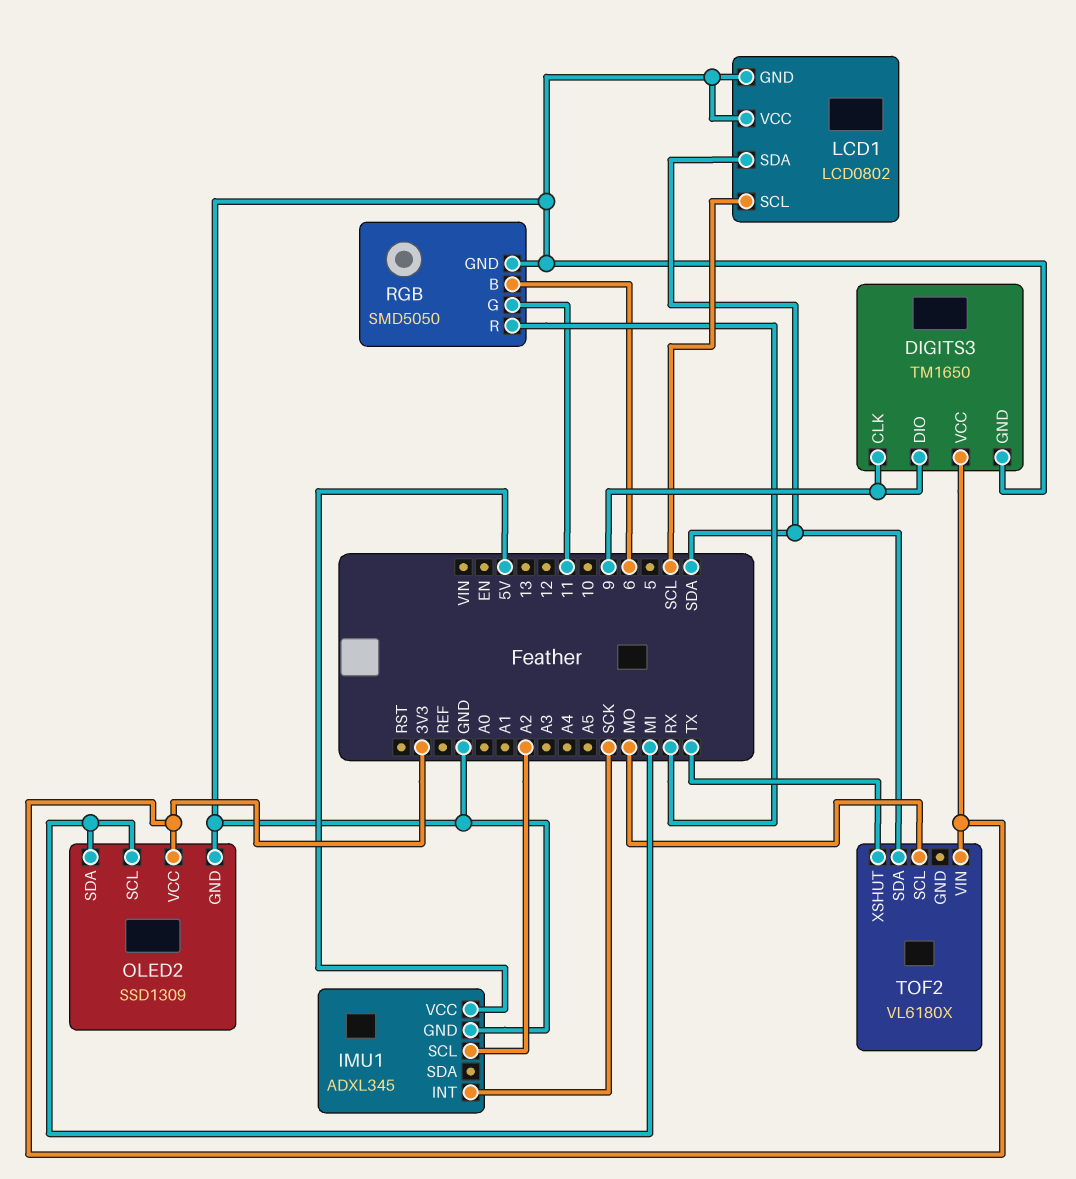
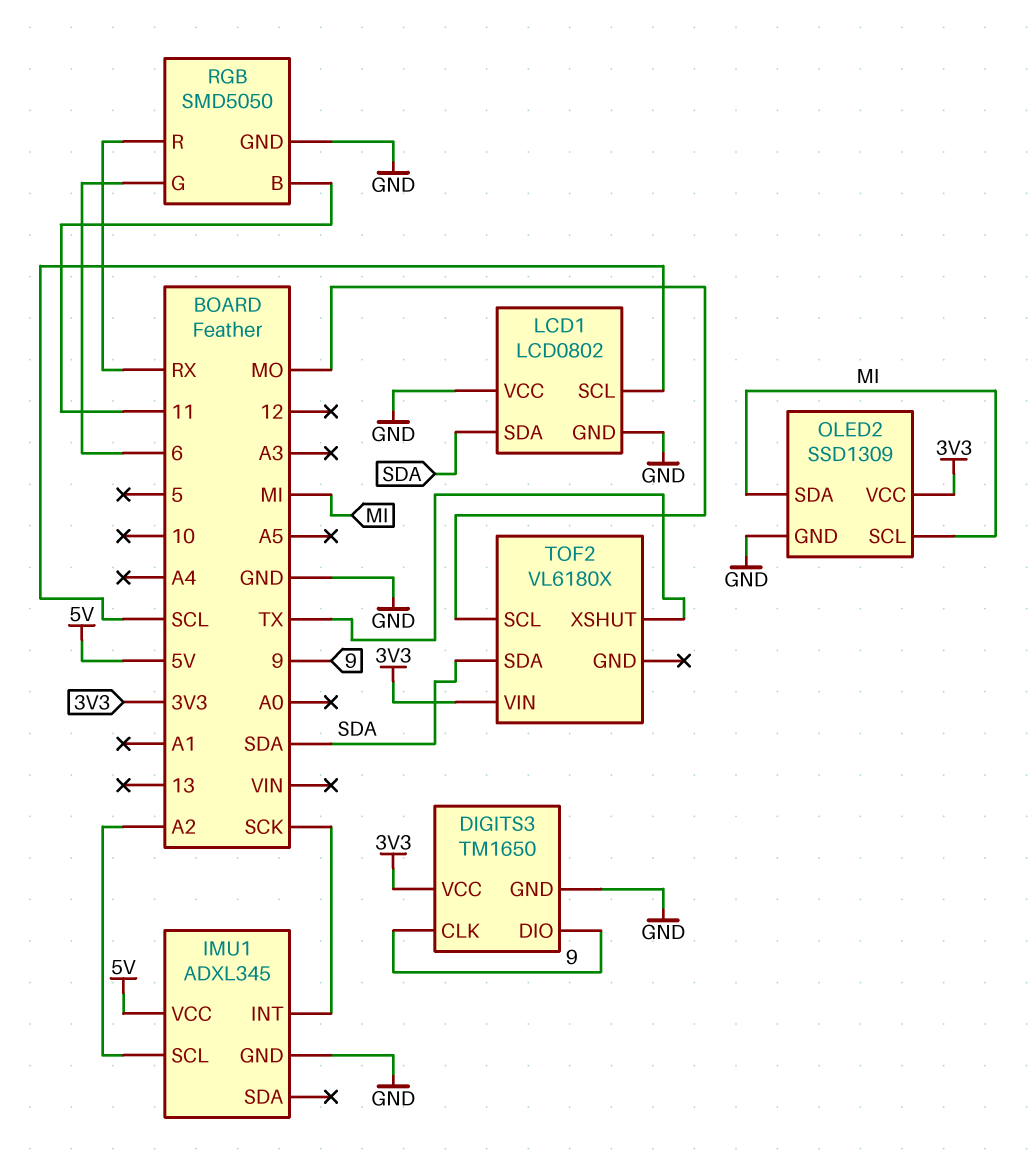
RGB pin B: 6 -> 11
RGB pin G: 11 -> 6

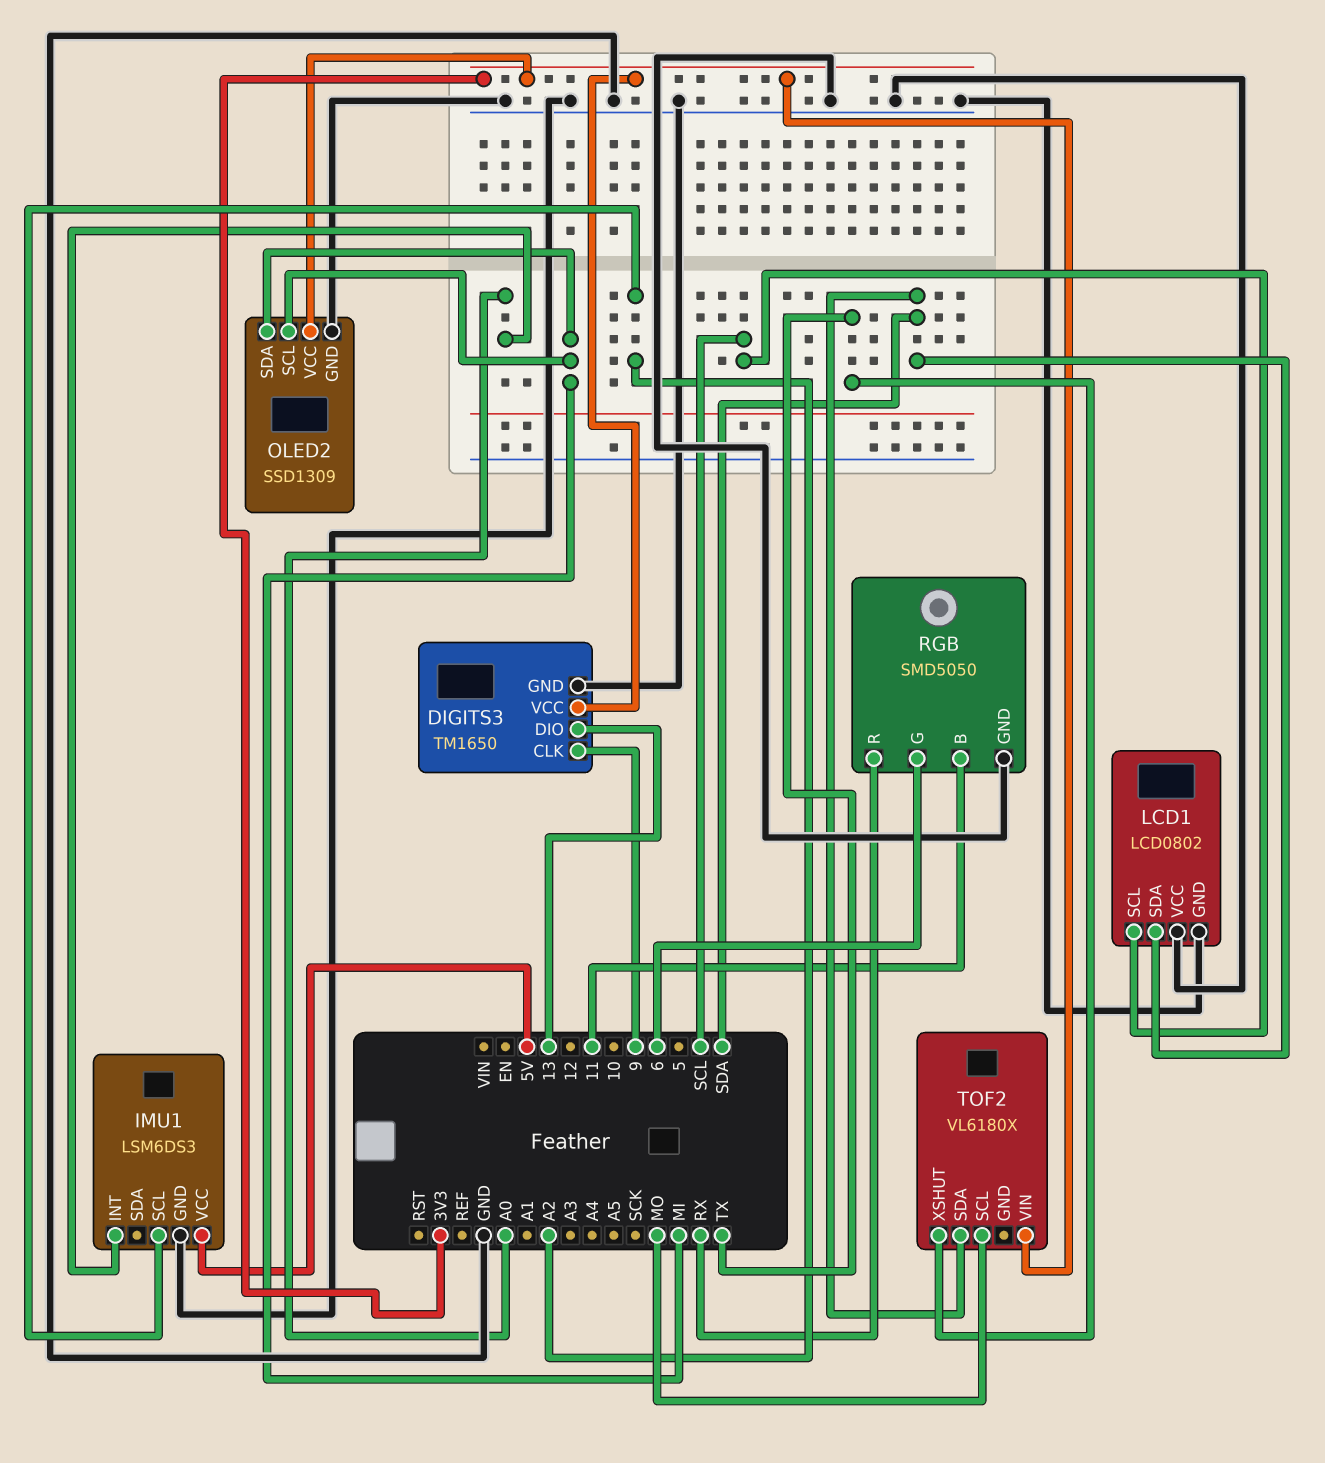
DIGITS3 pin DIO: 9 -> 13
IMU1: ADXL345 -> LSM6DS3
IMU1 pin INT: SCK -> A0

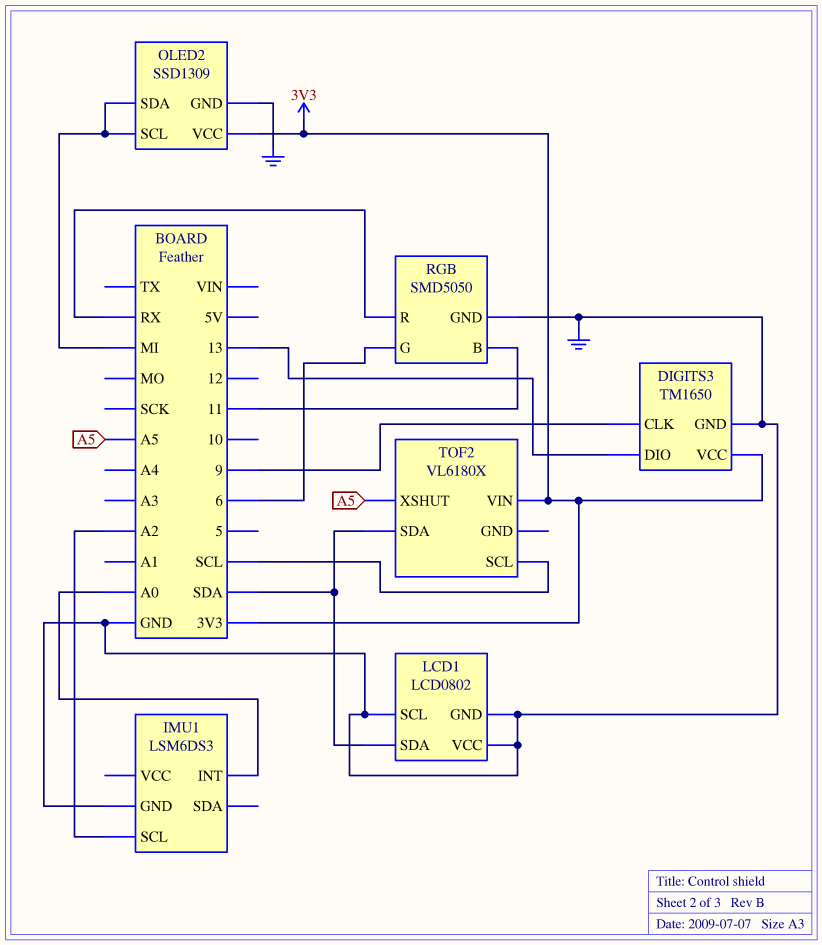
IMU1 pin VCC: 5V -> none
LCD1 pin SCL: SCL -> GND
TOF2 pin SCL: MO -> SCL
TOF2 pin XSHUT: TX -> A5

